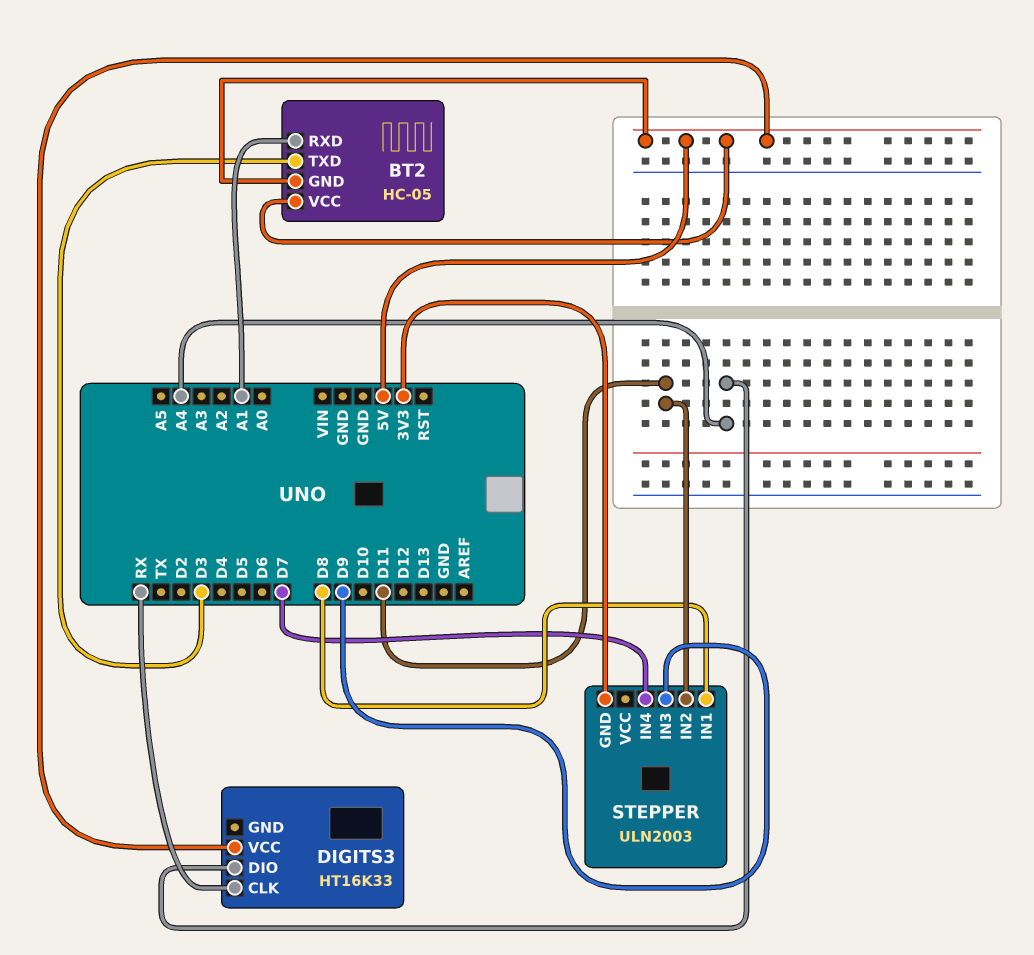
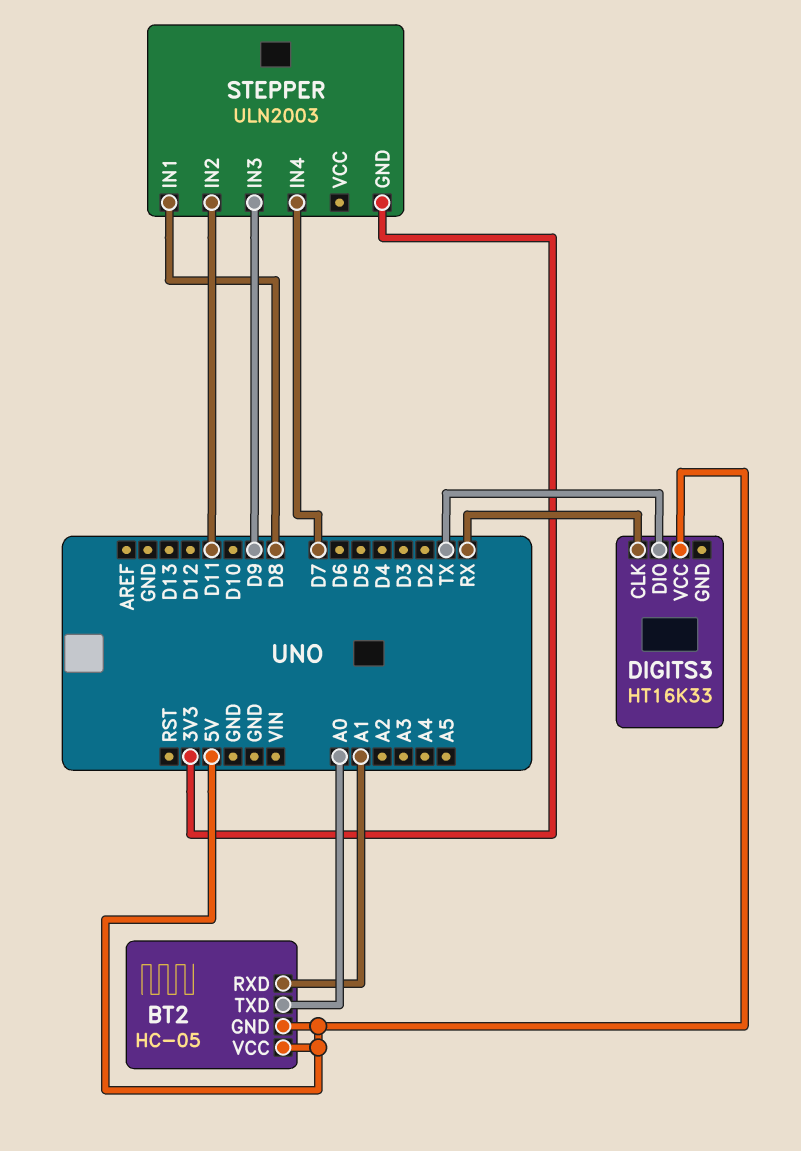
BT2 pin TXD: D3 -> A0
DIGITS3 pin DIO: A4 -> TX

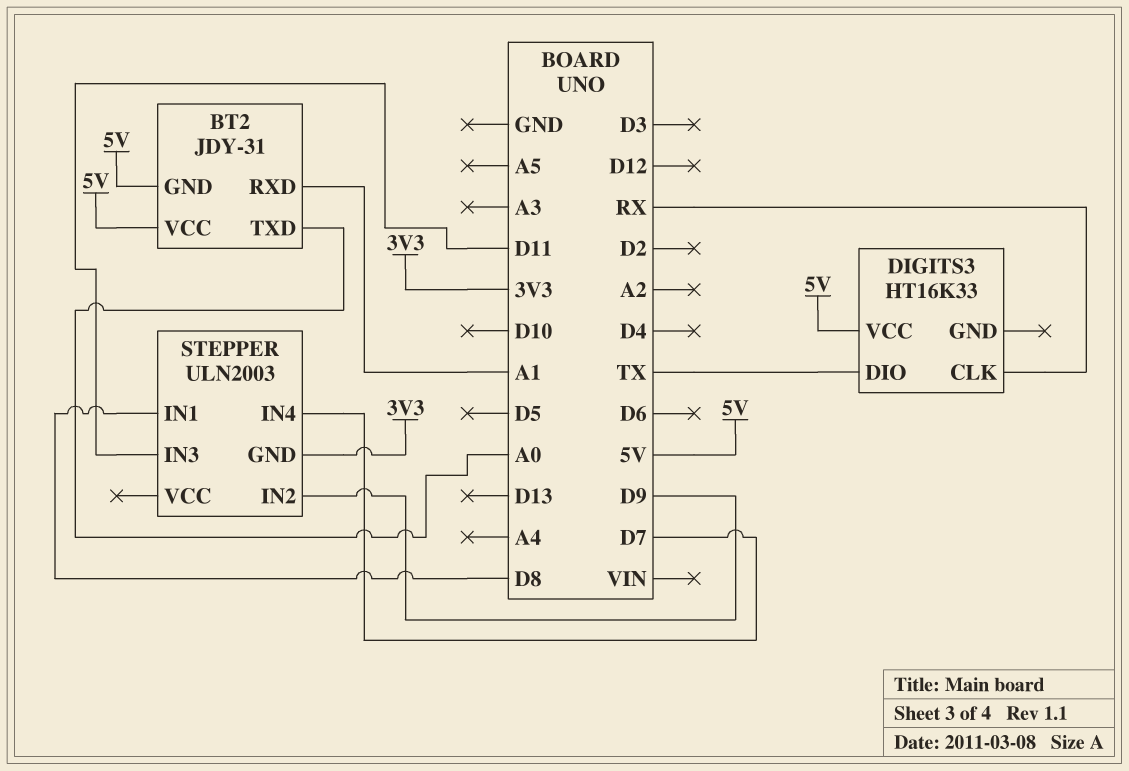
BT2: HC-05 -> JDY-31
STEPPER pin IN2: D11 -> D9
STEPPER pin IN3: D9 -> D11

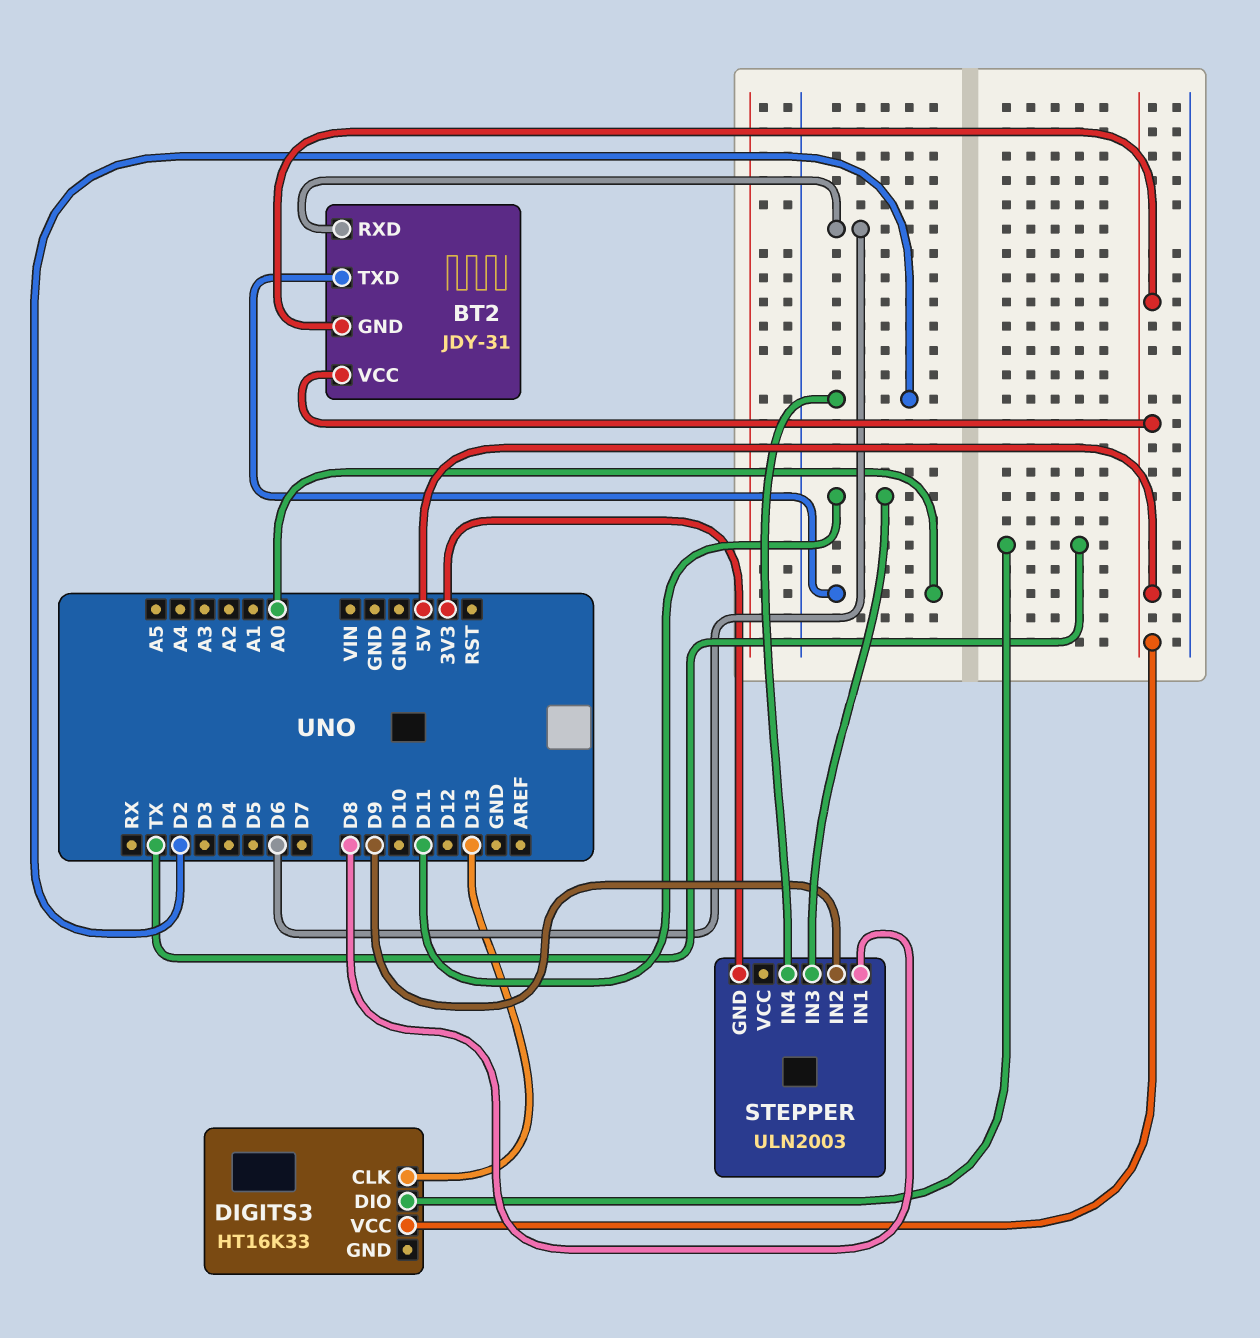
BT2 pin RXD: A1 -> D6
DIGITS3 pin CLK: RX -> D13
STEPPER pin IN4: D7 -> D2

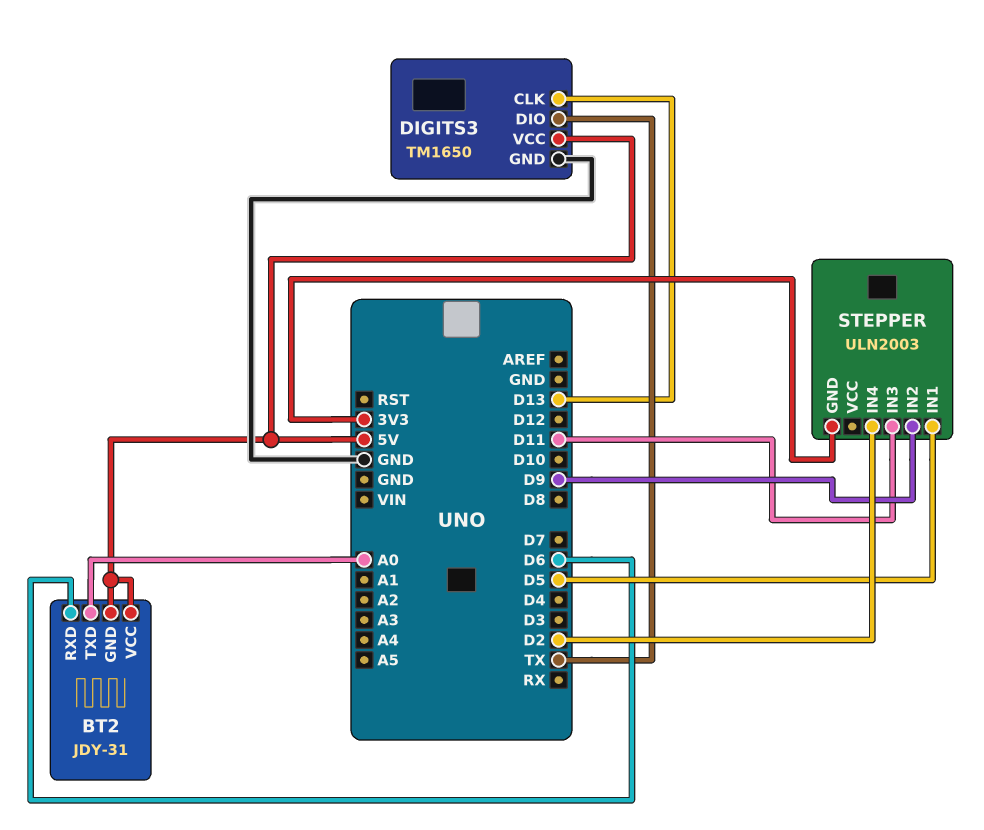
DIGITS3: HT16K33 -> TM1650
DIGITS3 pin GND: none -> GND
STEPPER pin IN1: D8 -> D5

